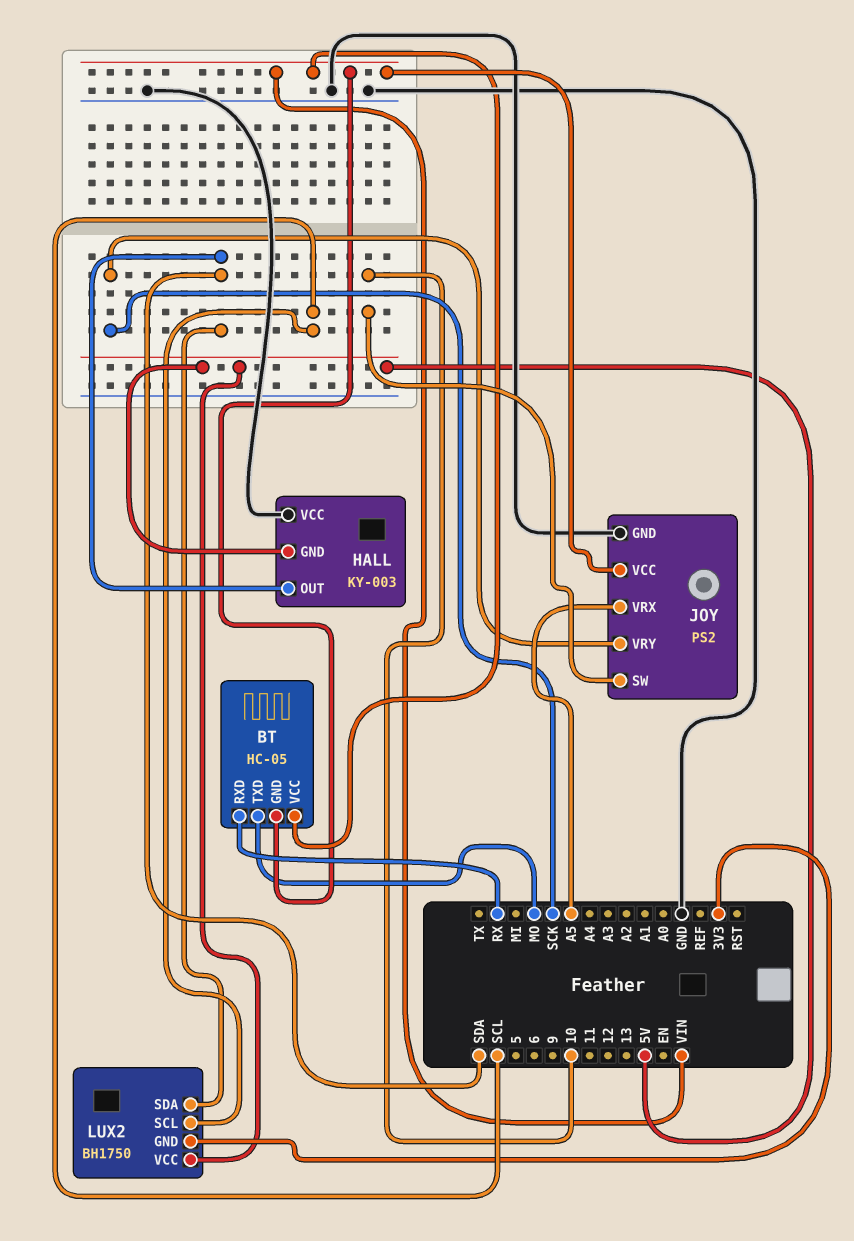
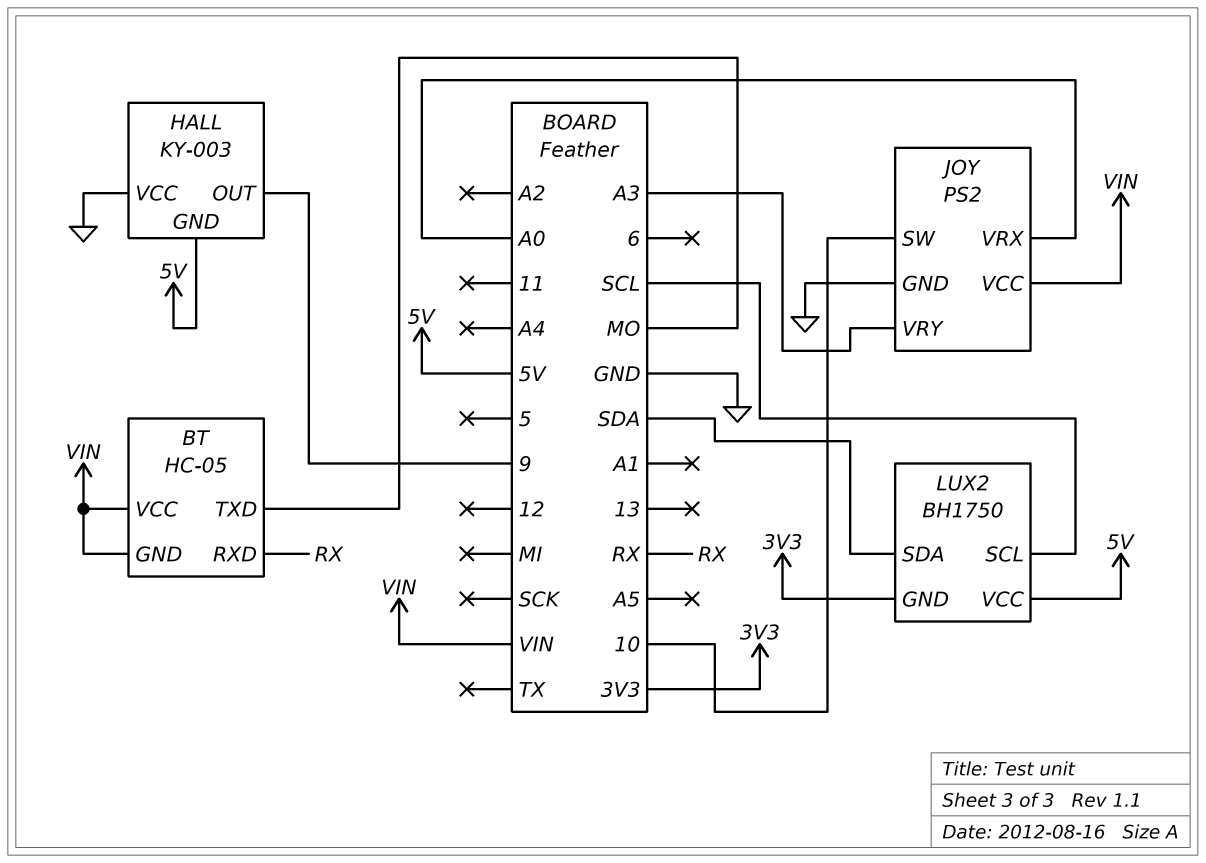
HALL pin OUT: SDA -> 9
JOY pin VRX: A5 -> A0
JOY pin VRY: SCK -> A3

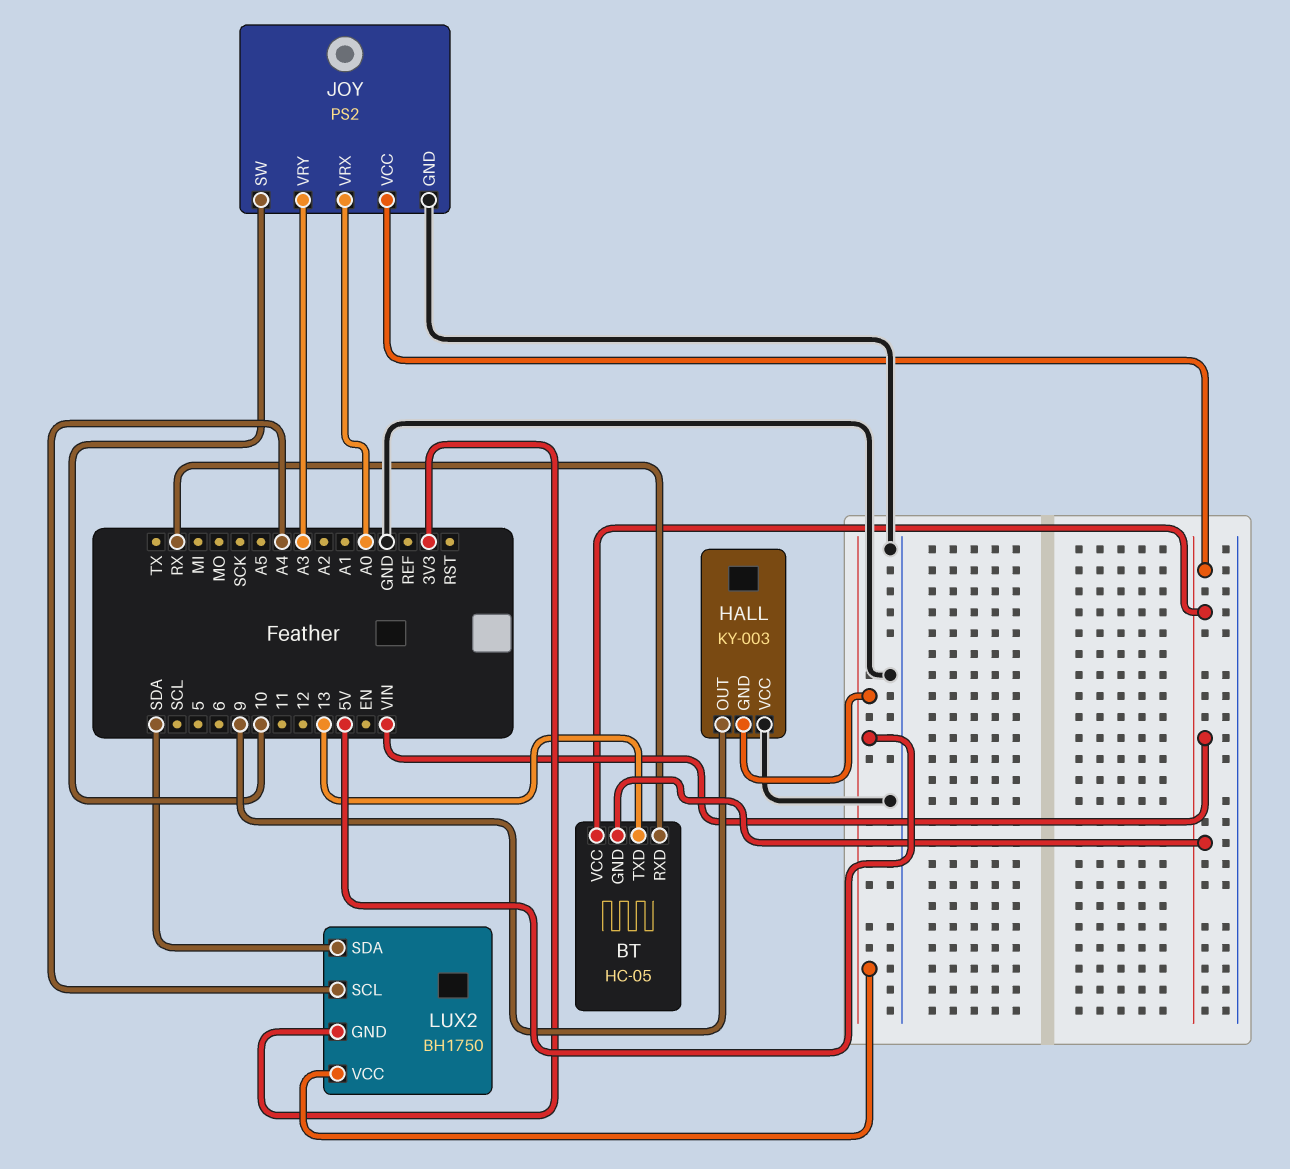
BT pin TXD: MO -> 13
LUX2 pin SCL: SCL -> A4

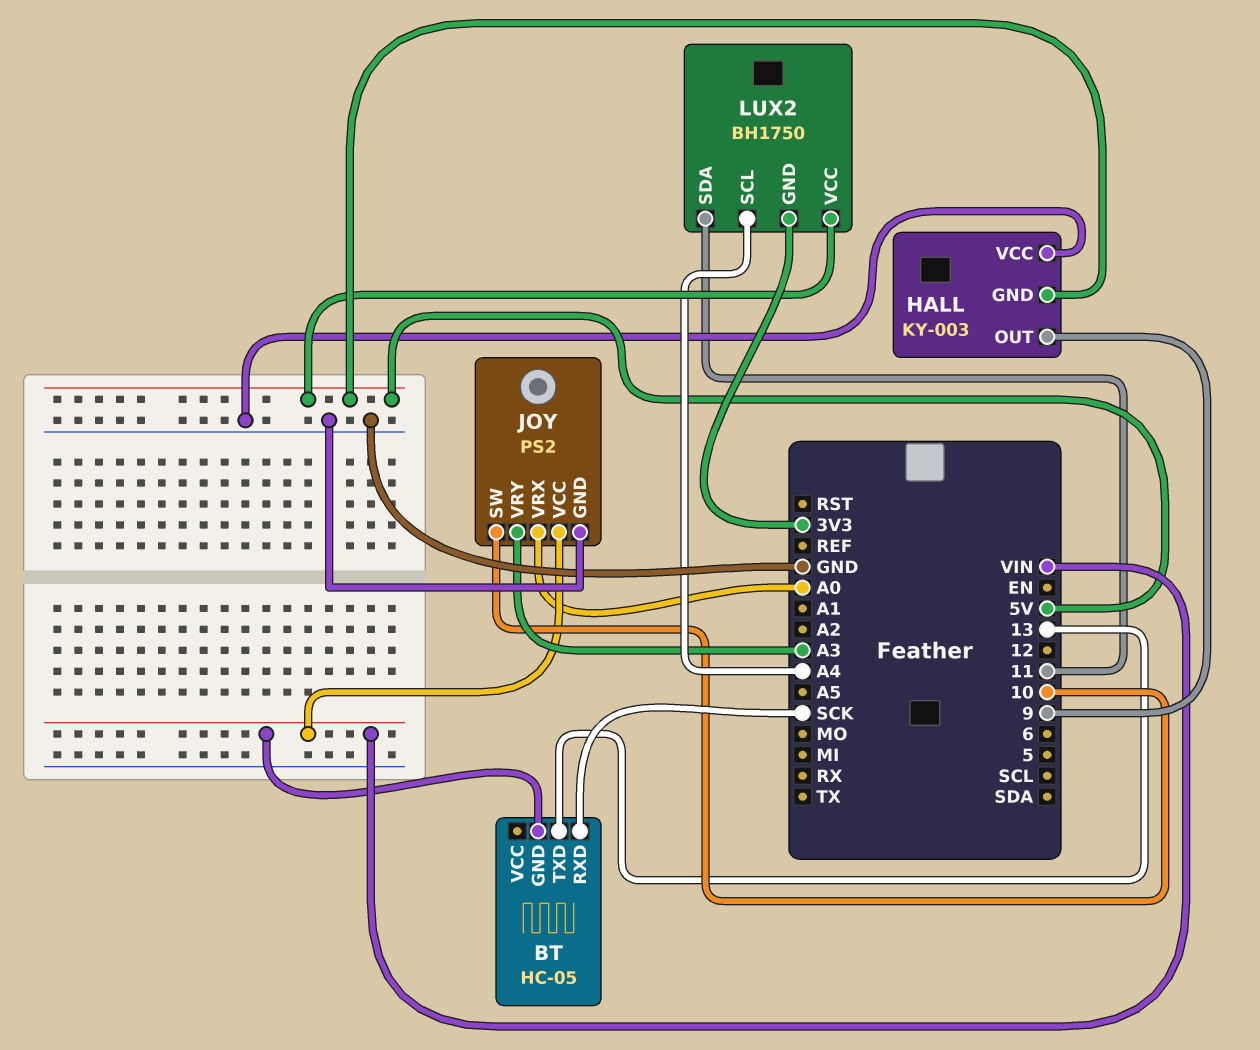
BT pin RXD: RX -> SCK
BT pin VCC: VIN -> none
LUX2 pin SDA: SDA -> 11

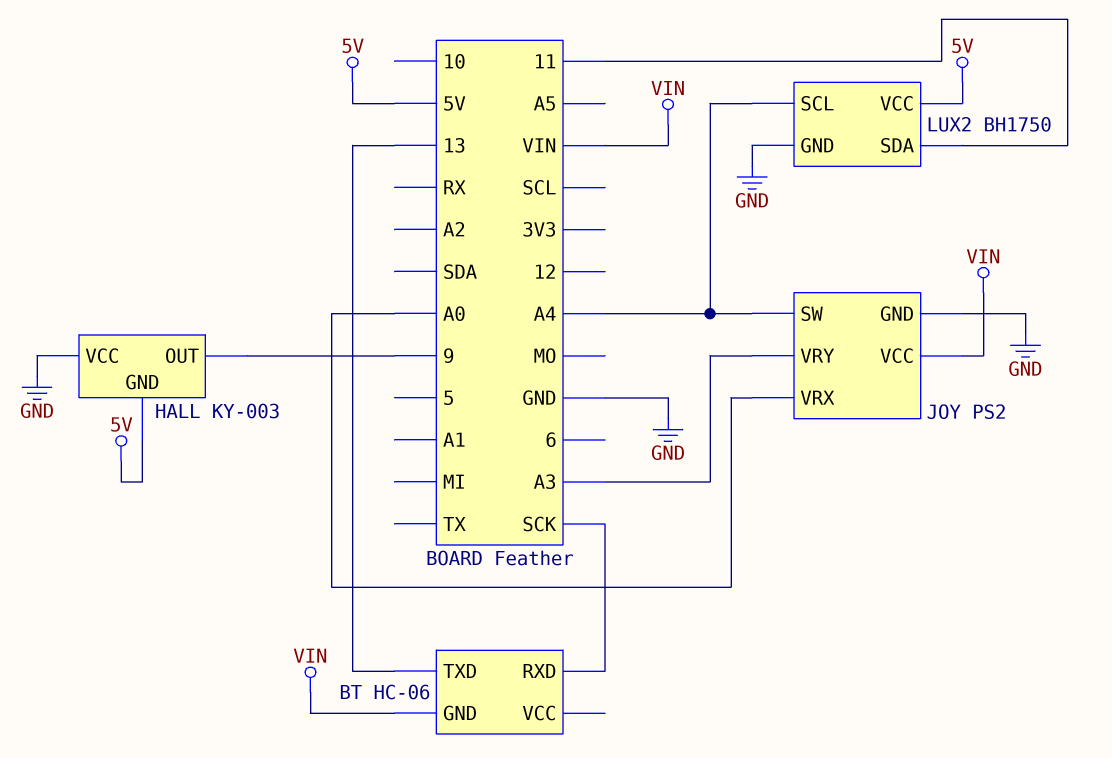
BT: HC-05 -> HC-06
JOY pin SW: 10 -> A4
LUX2 pin GND: 3V3 -> GND

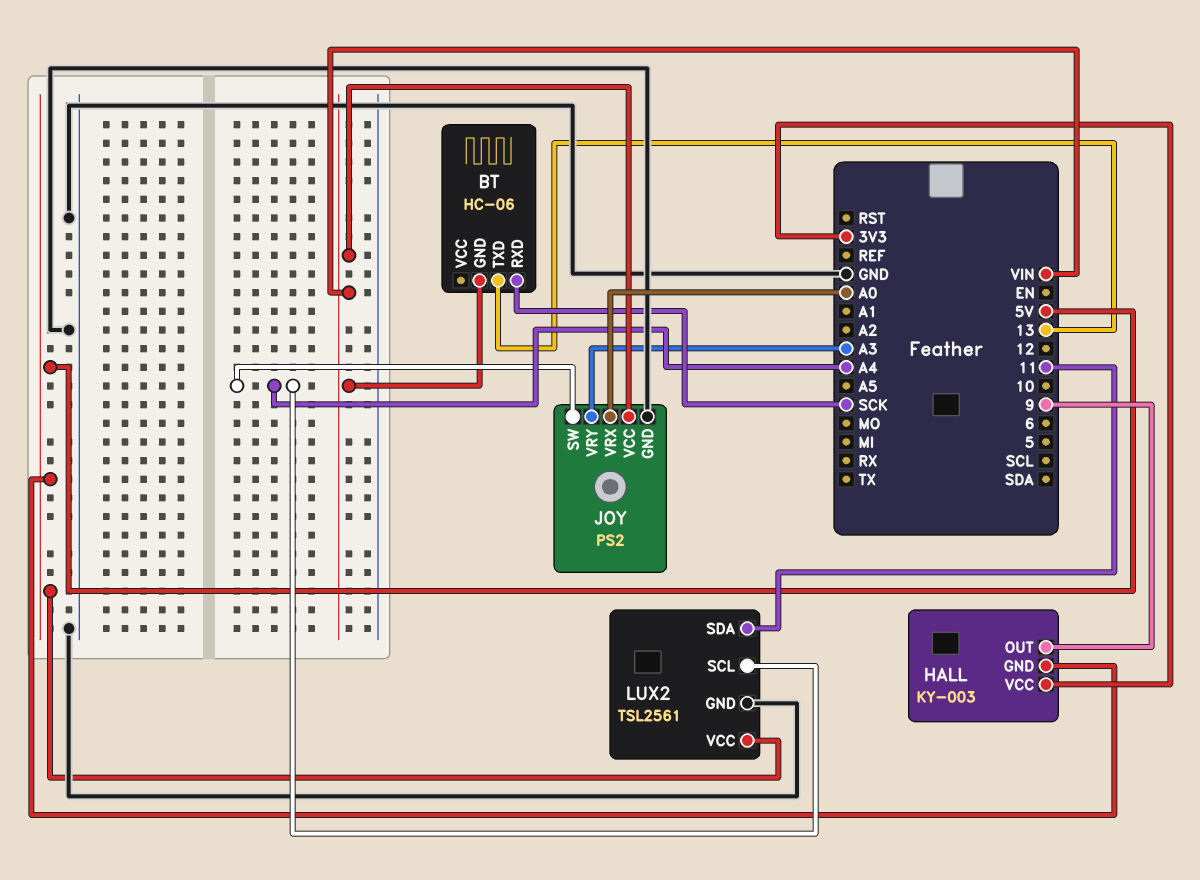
HALL pin VCC: GND -> 3V3
LUX2: BH1750 -> TSL2561

